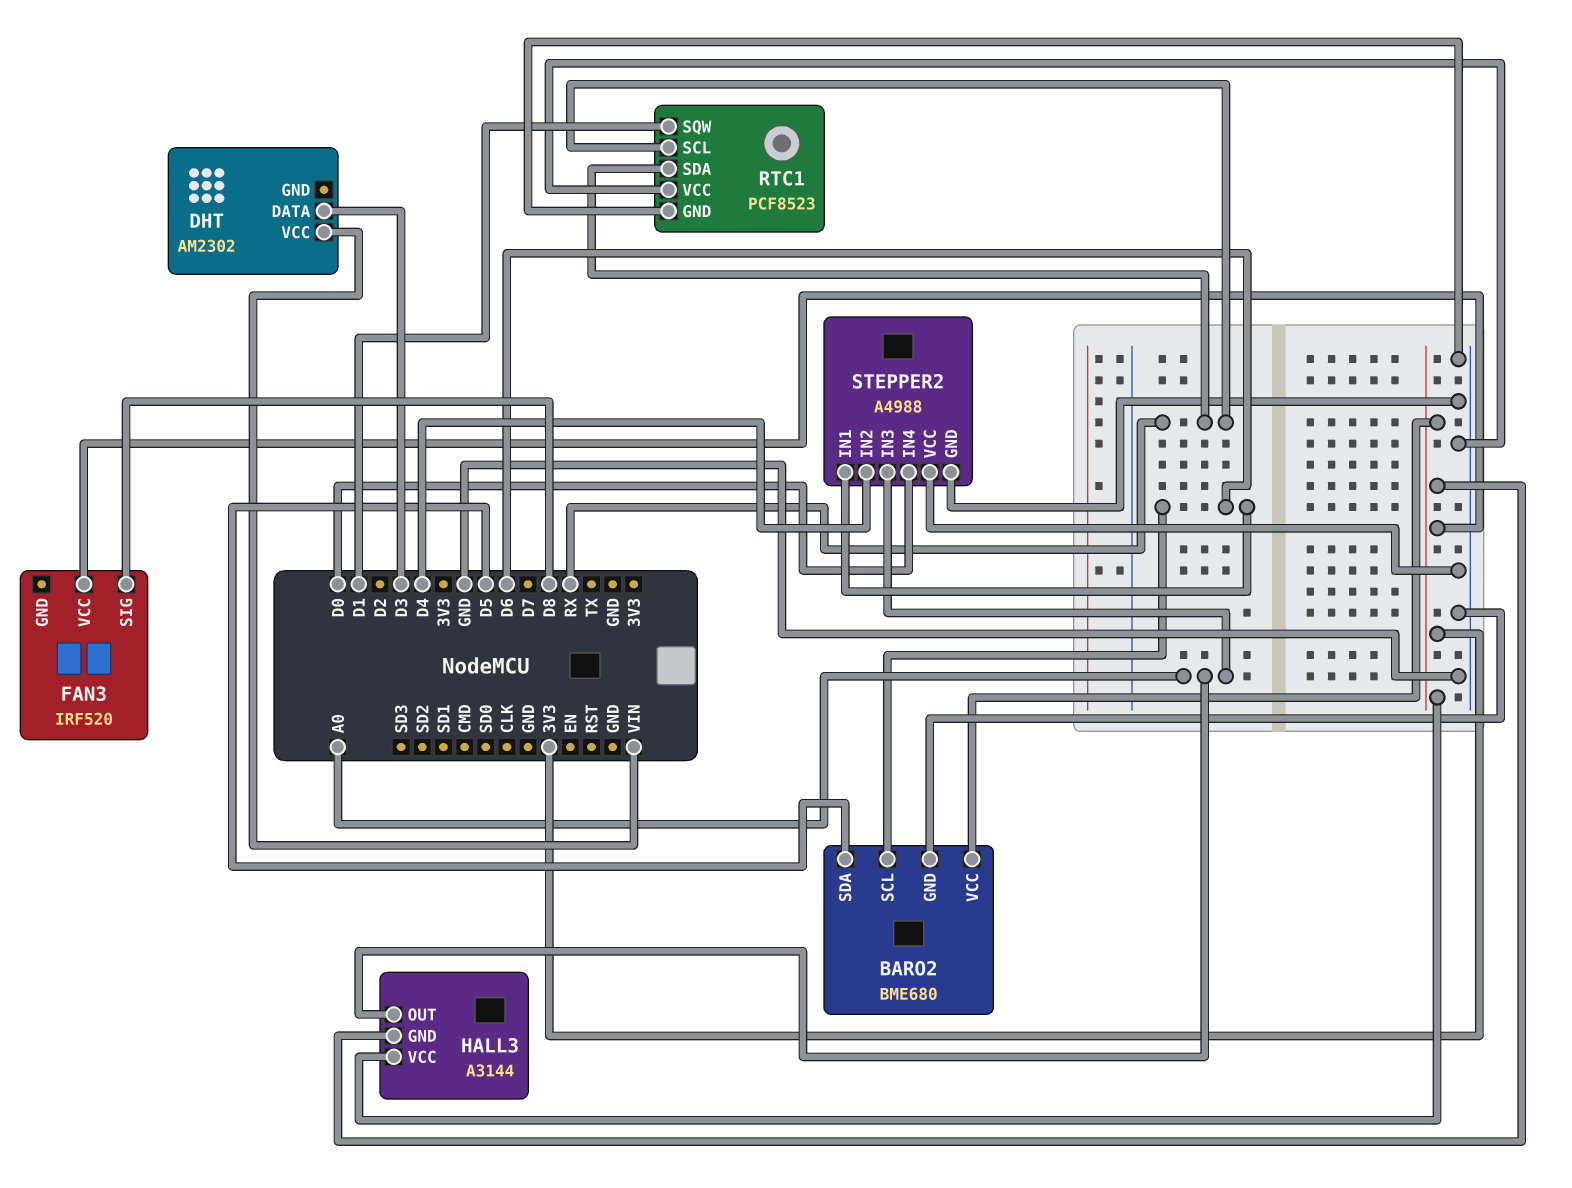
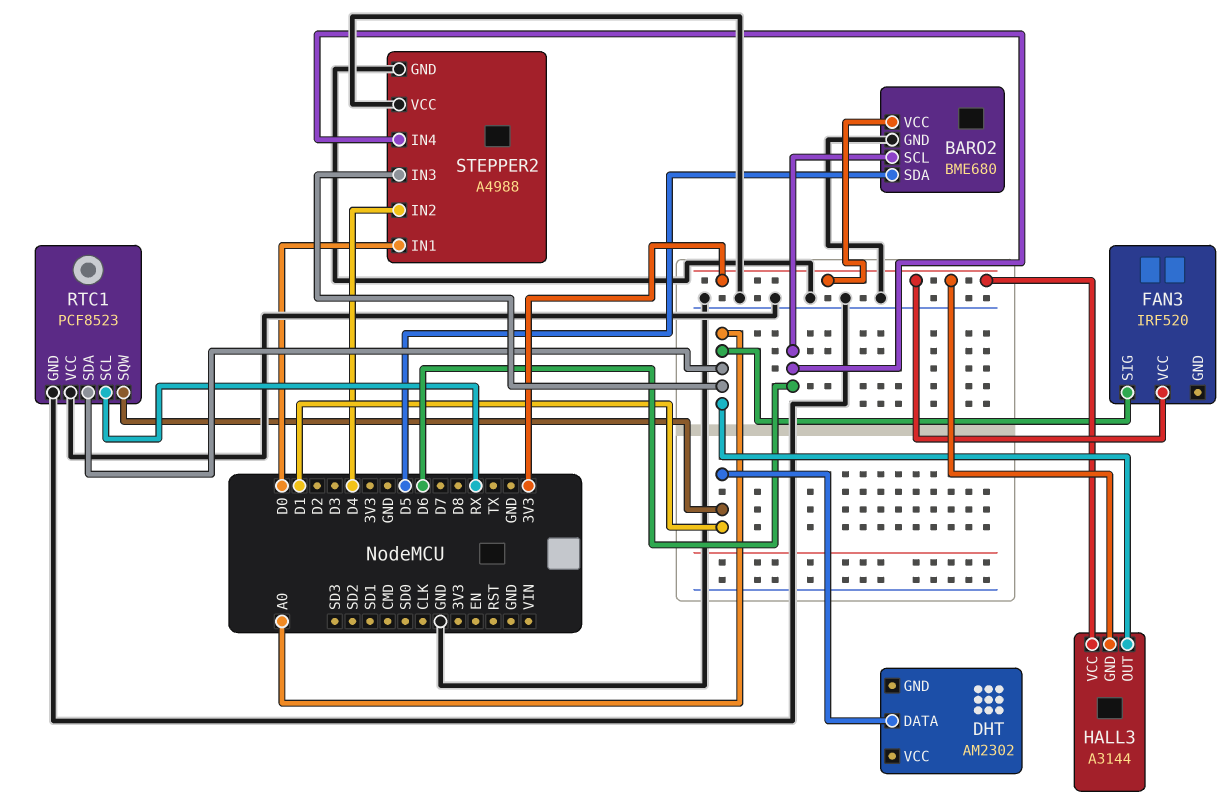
DHT pin DATA: D3 -> D1
DHT pin VCC: VIN -> none
FAN3 pin SIG: D8 -> A0
RTC1 pin SDA: RX -> A0
STEPPER2 pin IN1: D6 -> D0
STEPPER2 pin IN4: D0 -> D6

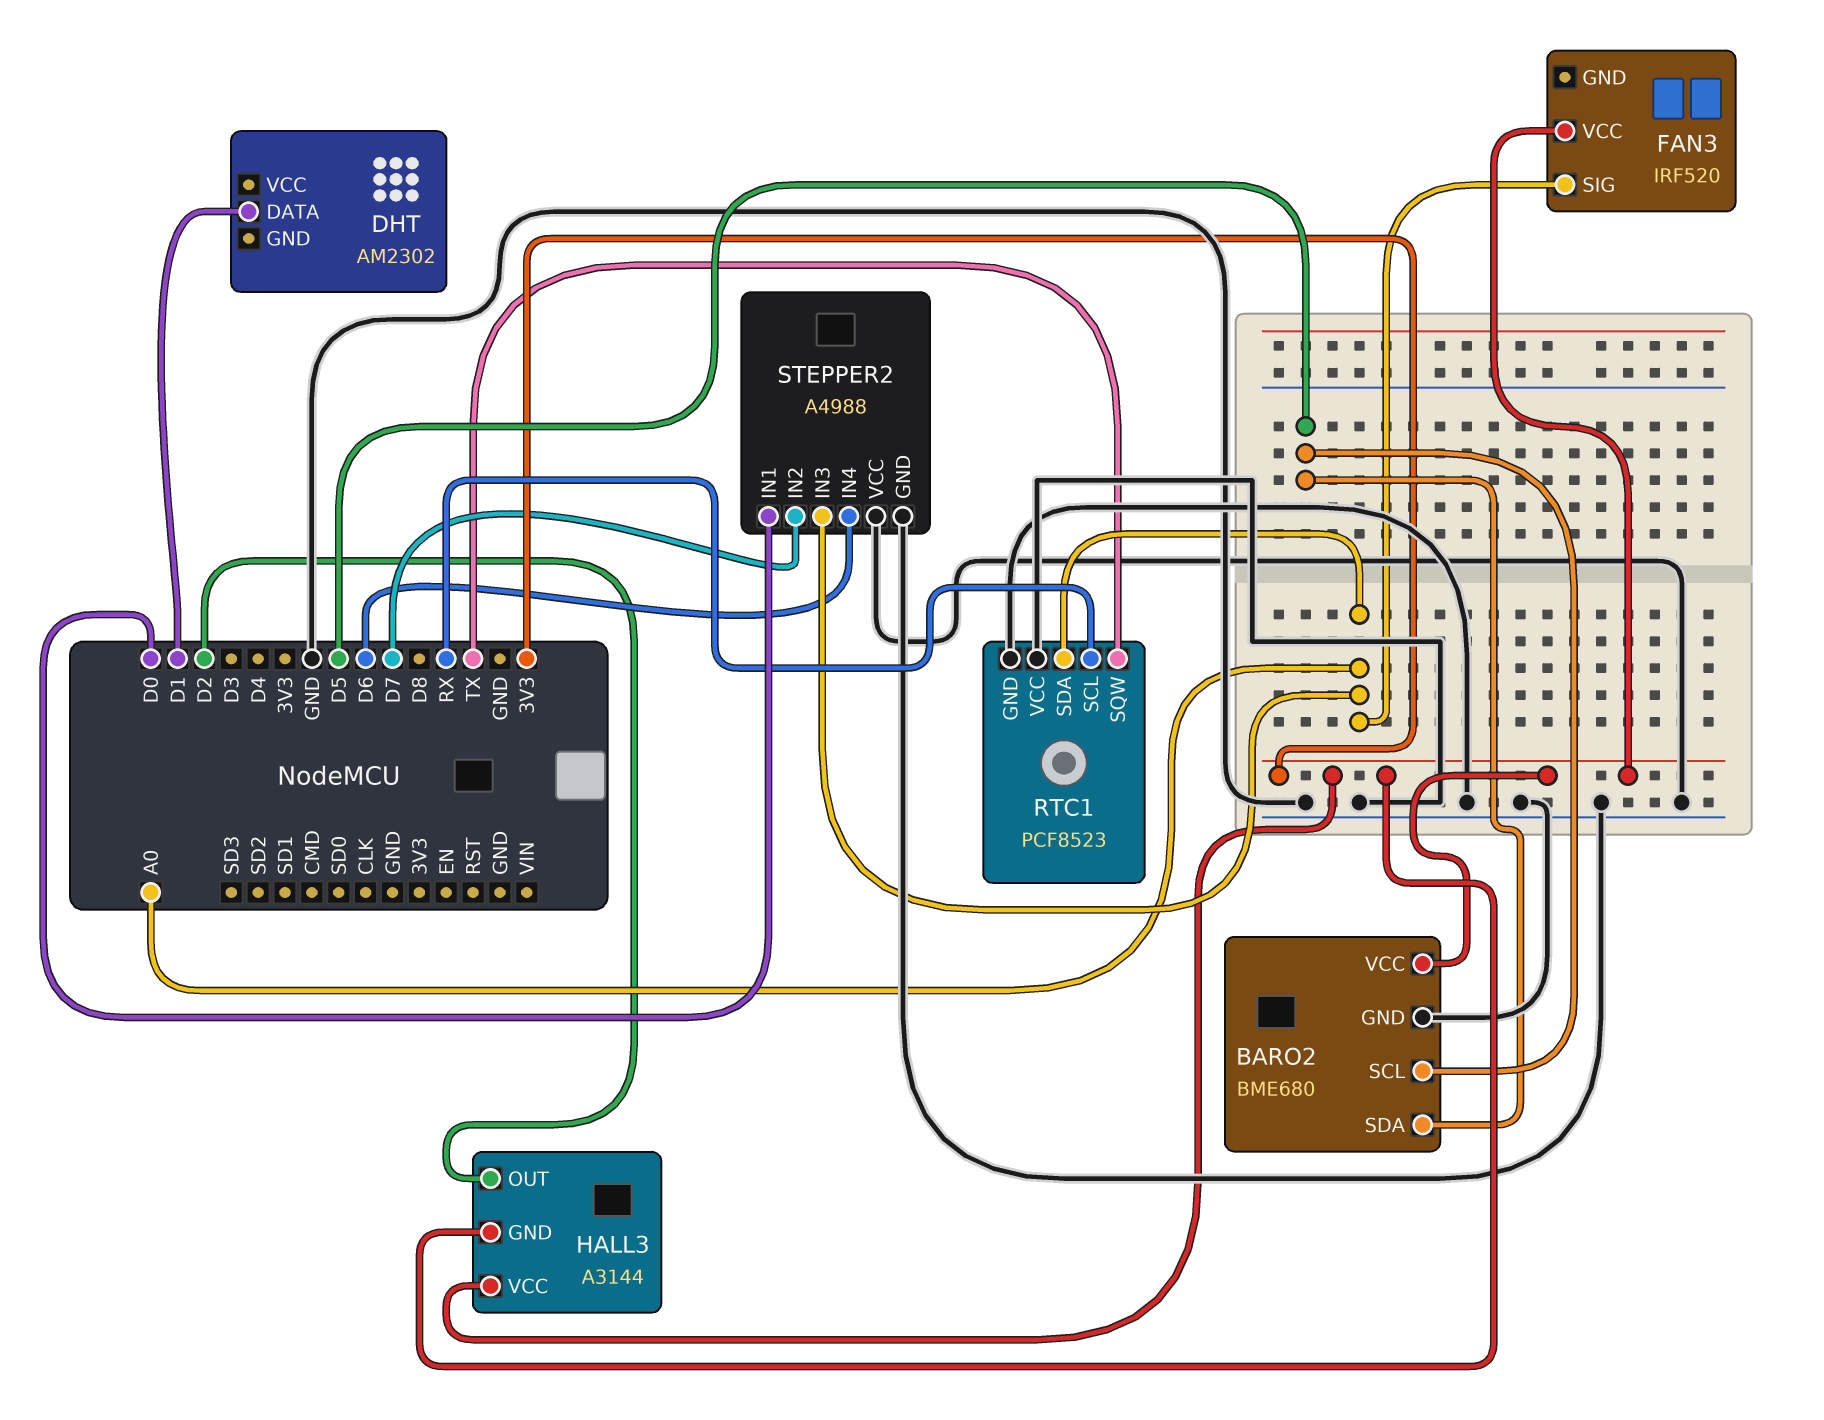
BARO2 pin SCL: D6 -> D5
HALL3 pin OUT: A0 -> D2
RTC1 pin SQW: D1 -> TX
STEPPER2 pin IN2: D4 -> D7

